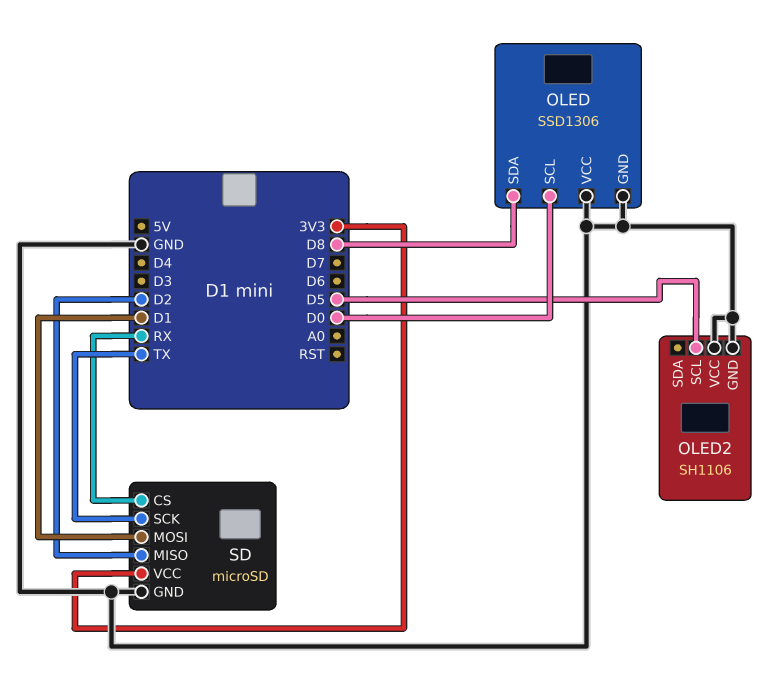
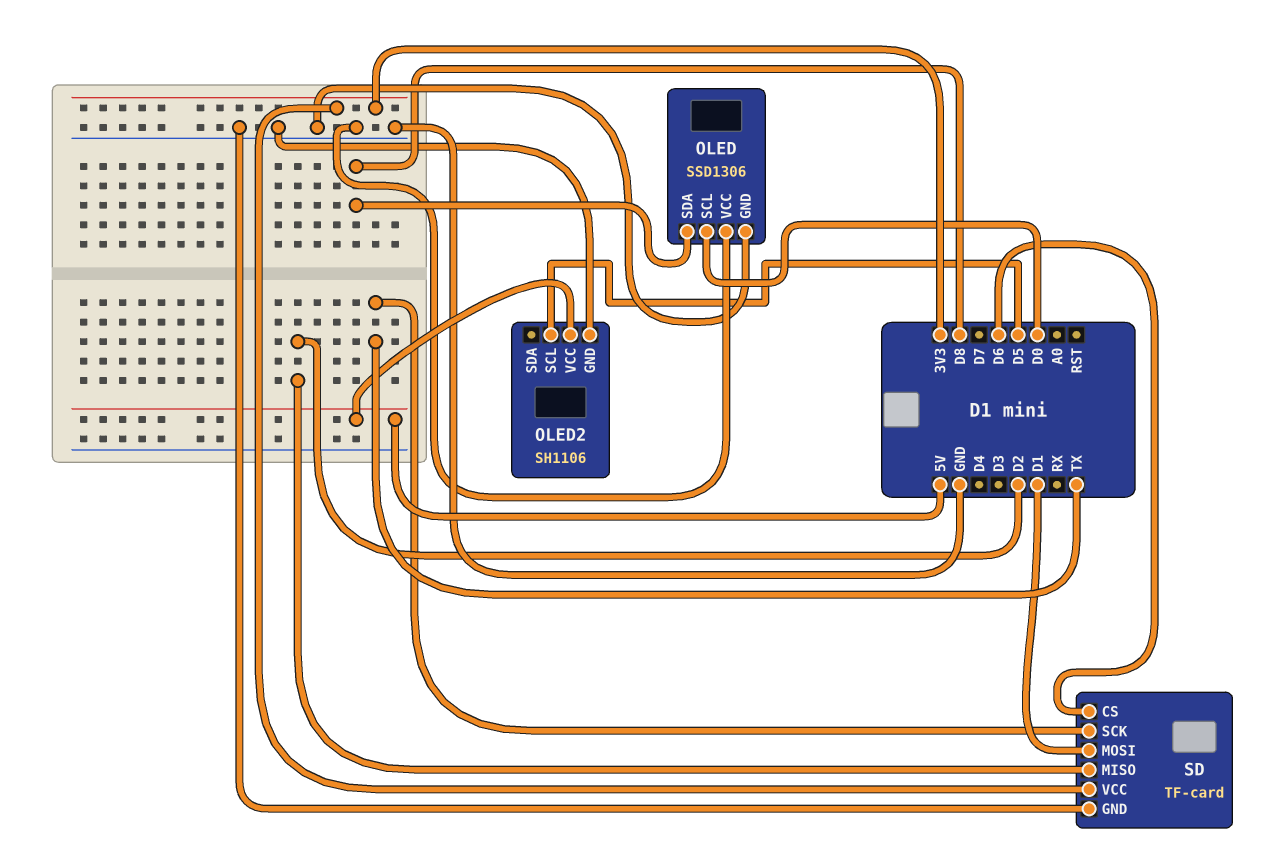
OLED2 pin VCC: GND -> 5V
SD: microSD -> TF-card
SD pin CS: RX -> D6

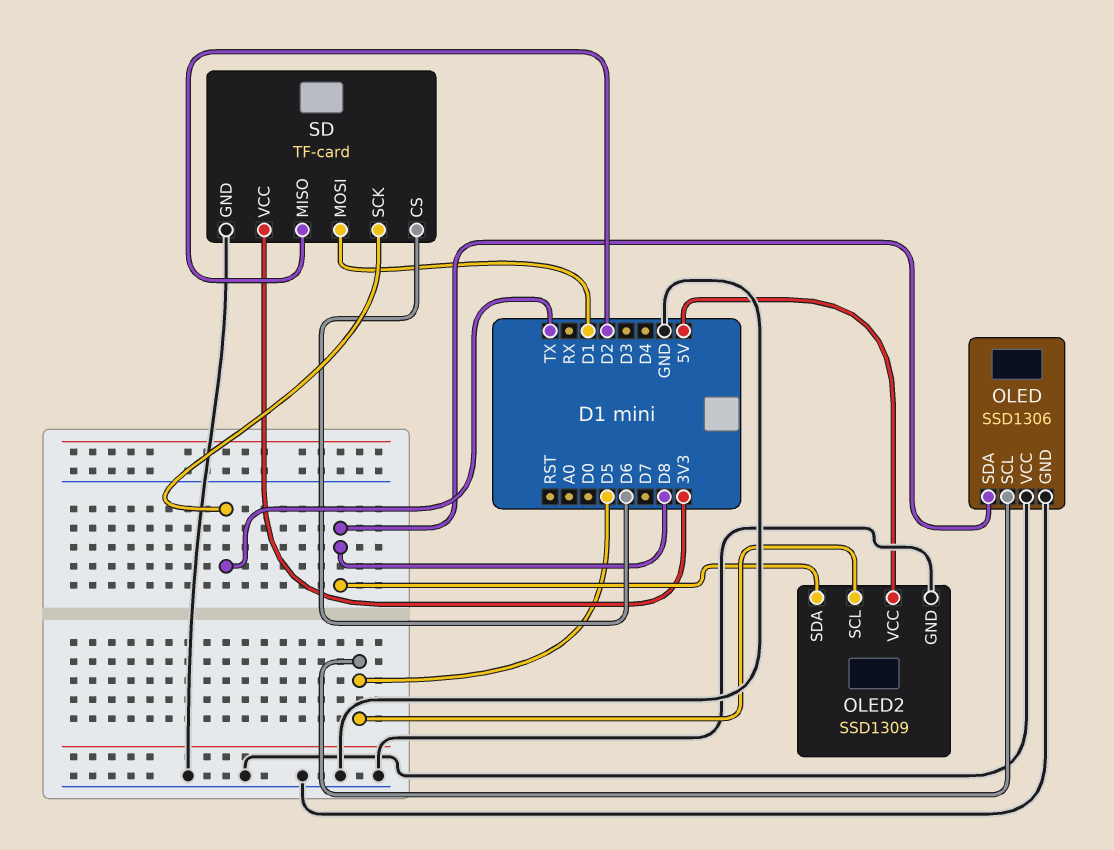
OLED pin SCL: D0 -> D5
OLED2: SH1106 -> SSD1309
OLED2 pin SDA: none -> D8

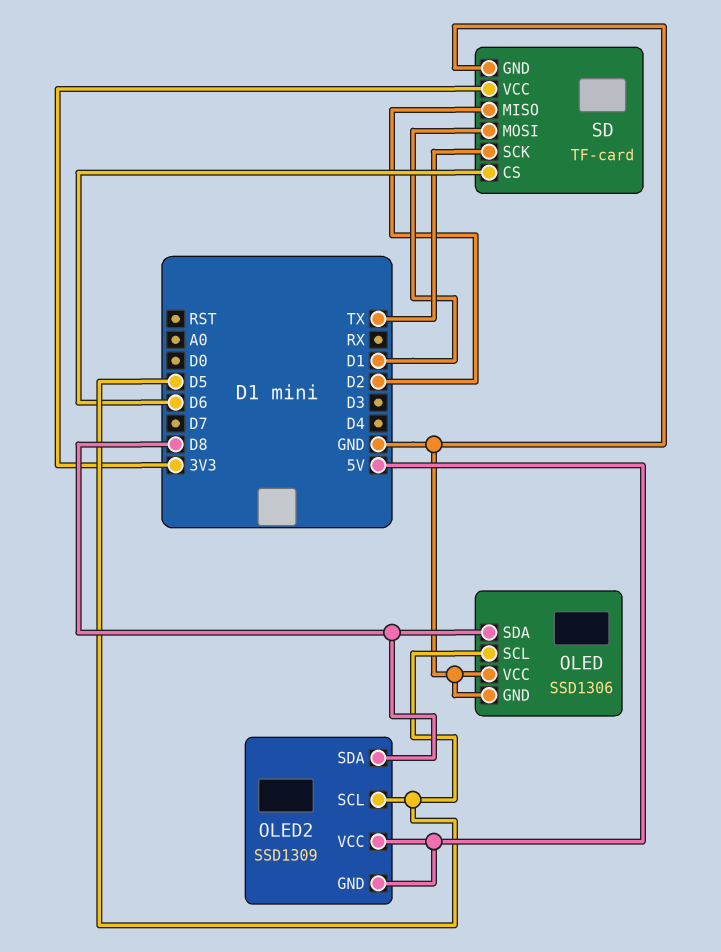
OLED2 pin GND: GND -> 5V

